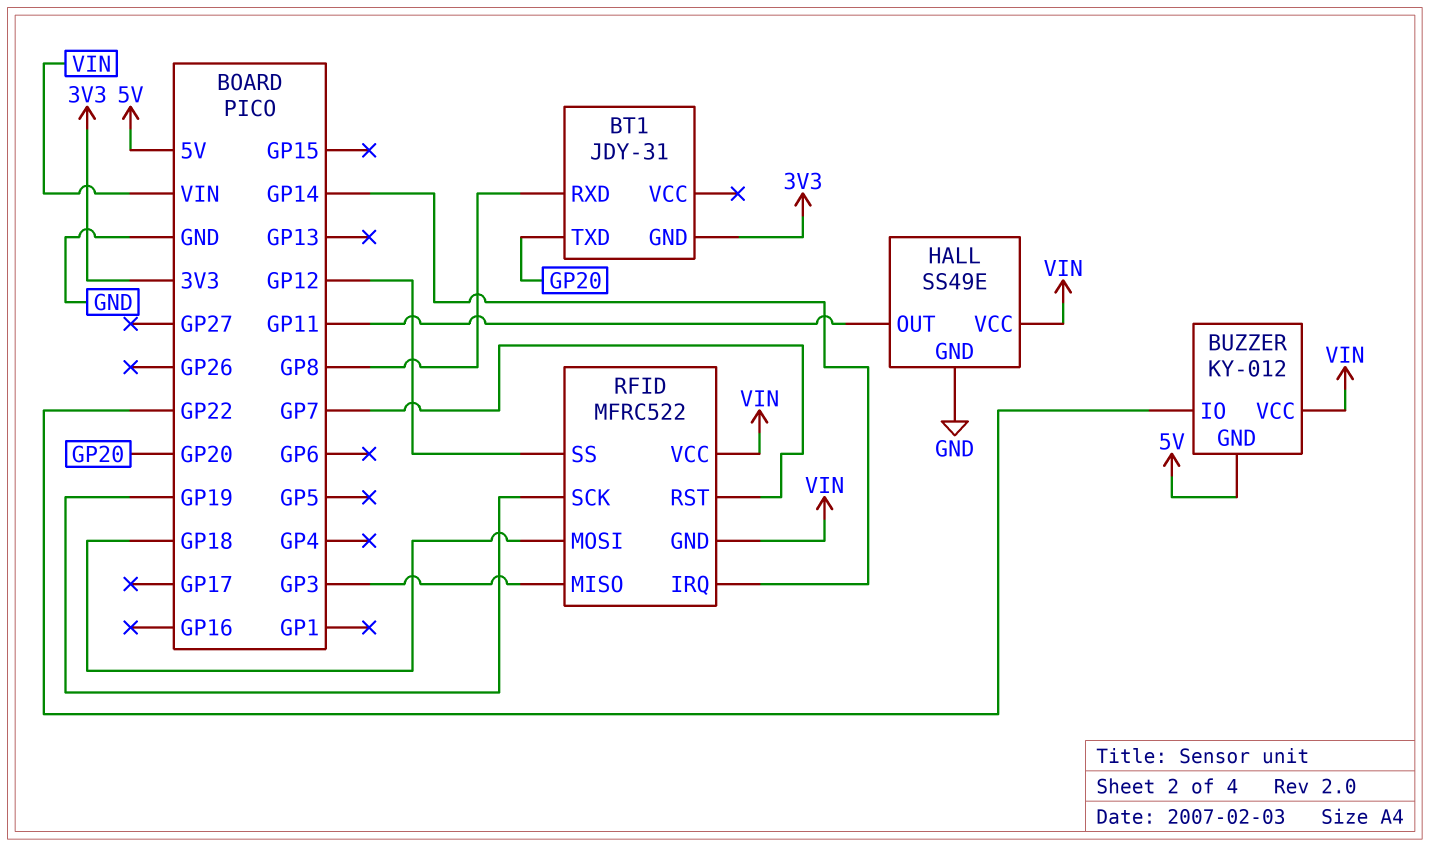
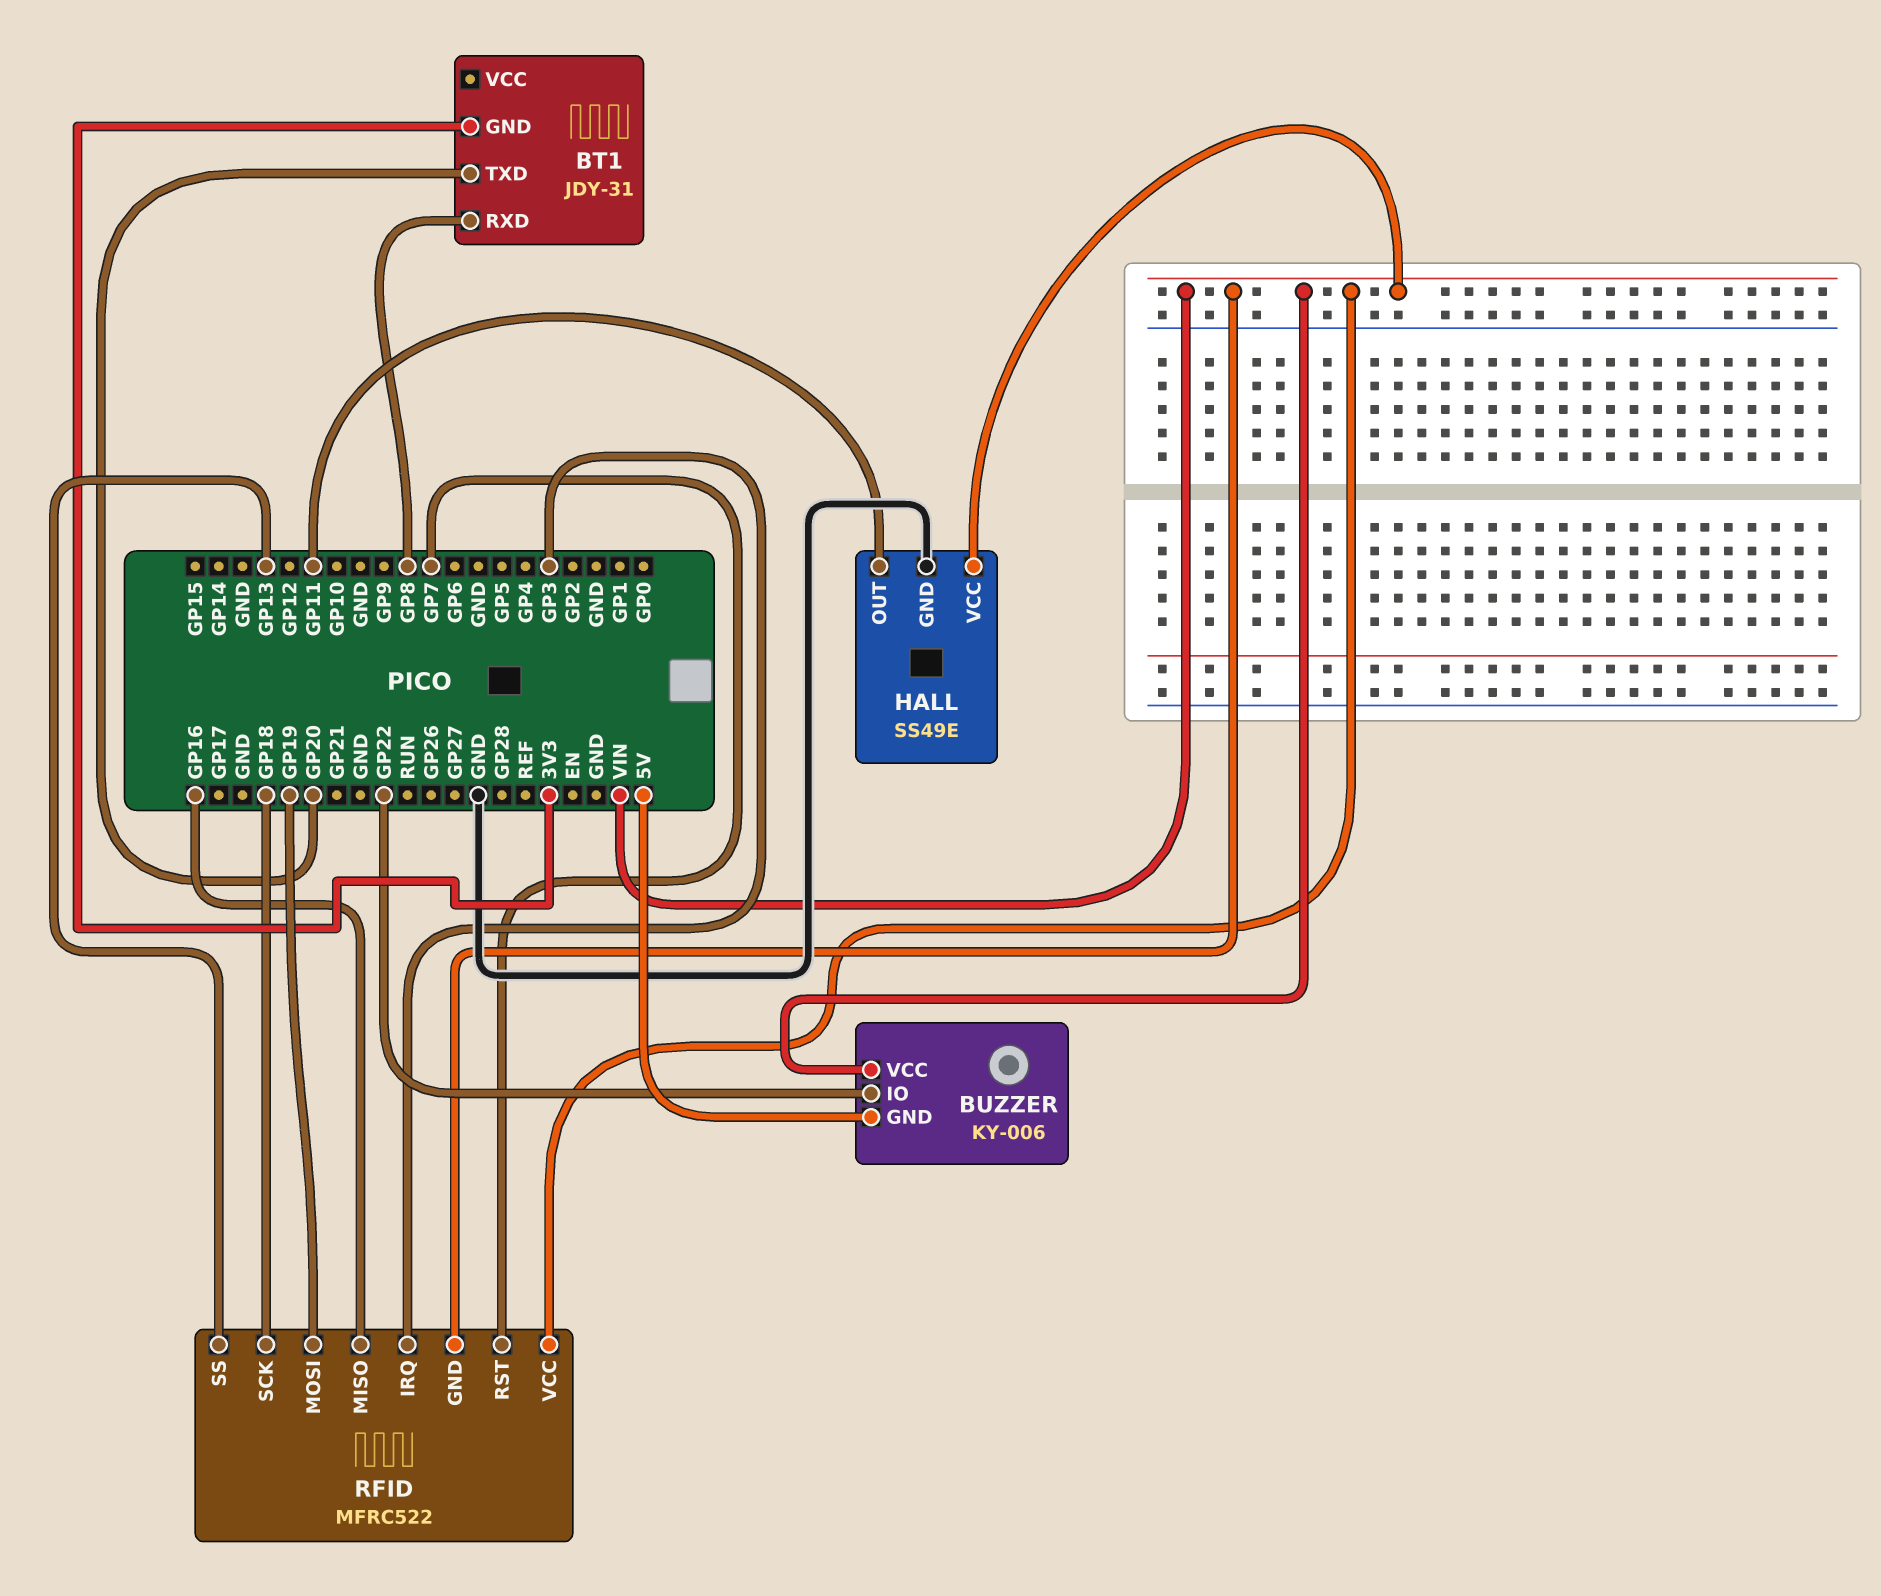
BUZZER: KY-012 -> KY-006
RFID pin IRQ: GP14 -> GP3
RFID pin MISO: GP3 -> GP16
RFID pin MOSI: GP18 -> GP19
RFID pin SCK: GP19 -> GP18
RFID pin SS: GP12 -> GP13

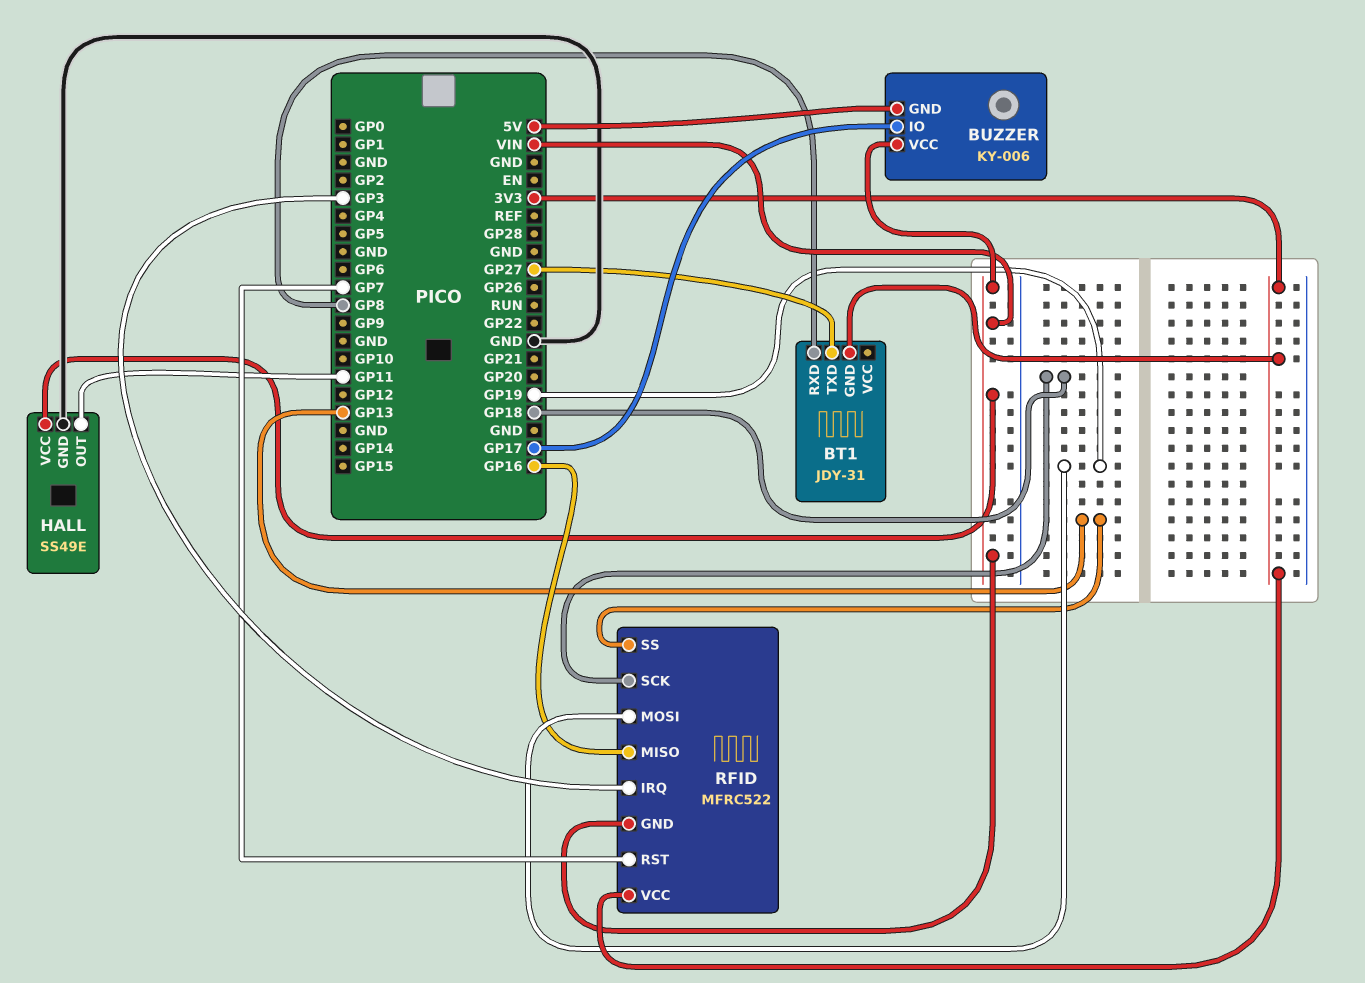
BT1 pin TXD: GP20 -> GP27
BUZZER pin IO: GP22 -> GP17
RFID pin VCC: VIN -> 3V3

